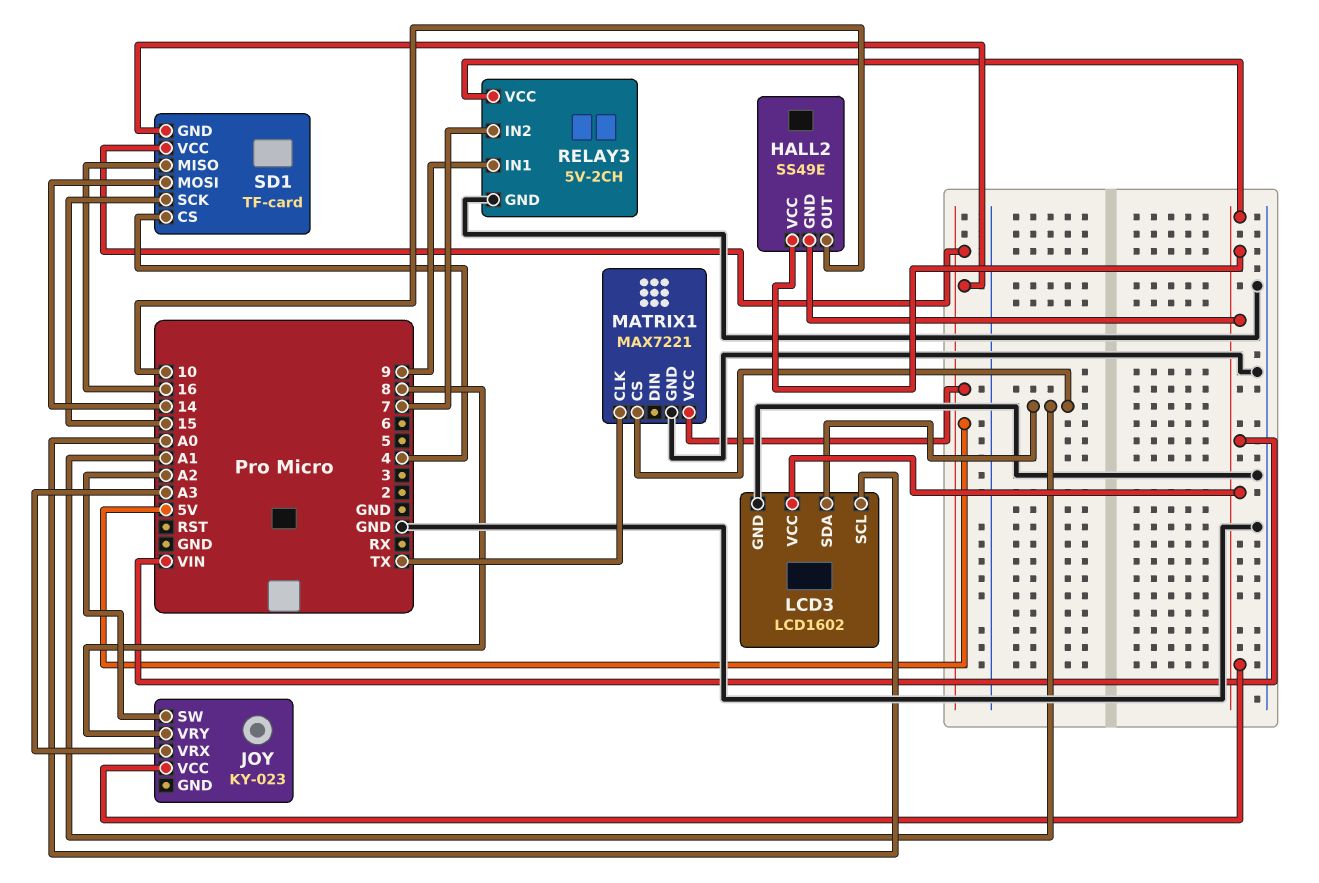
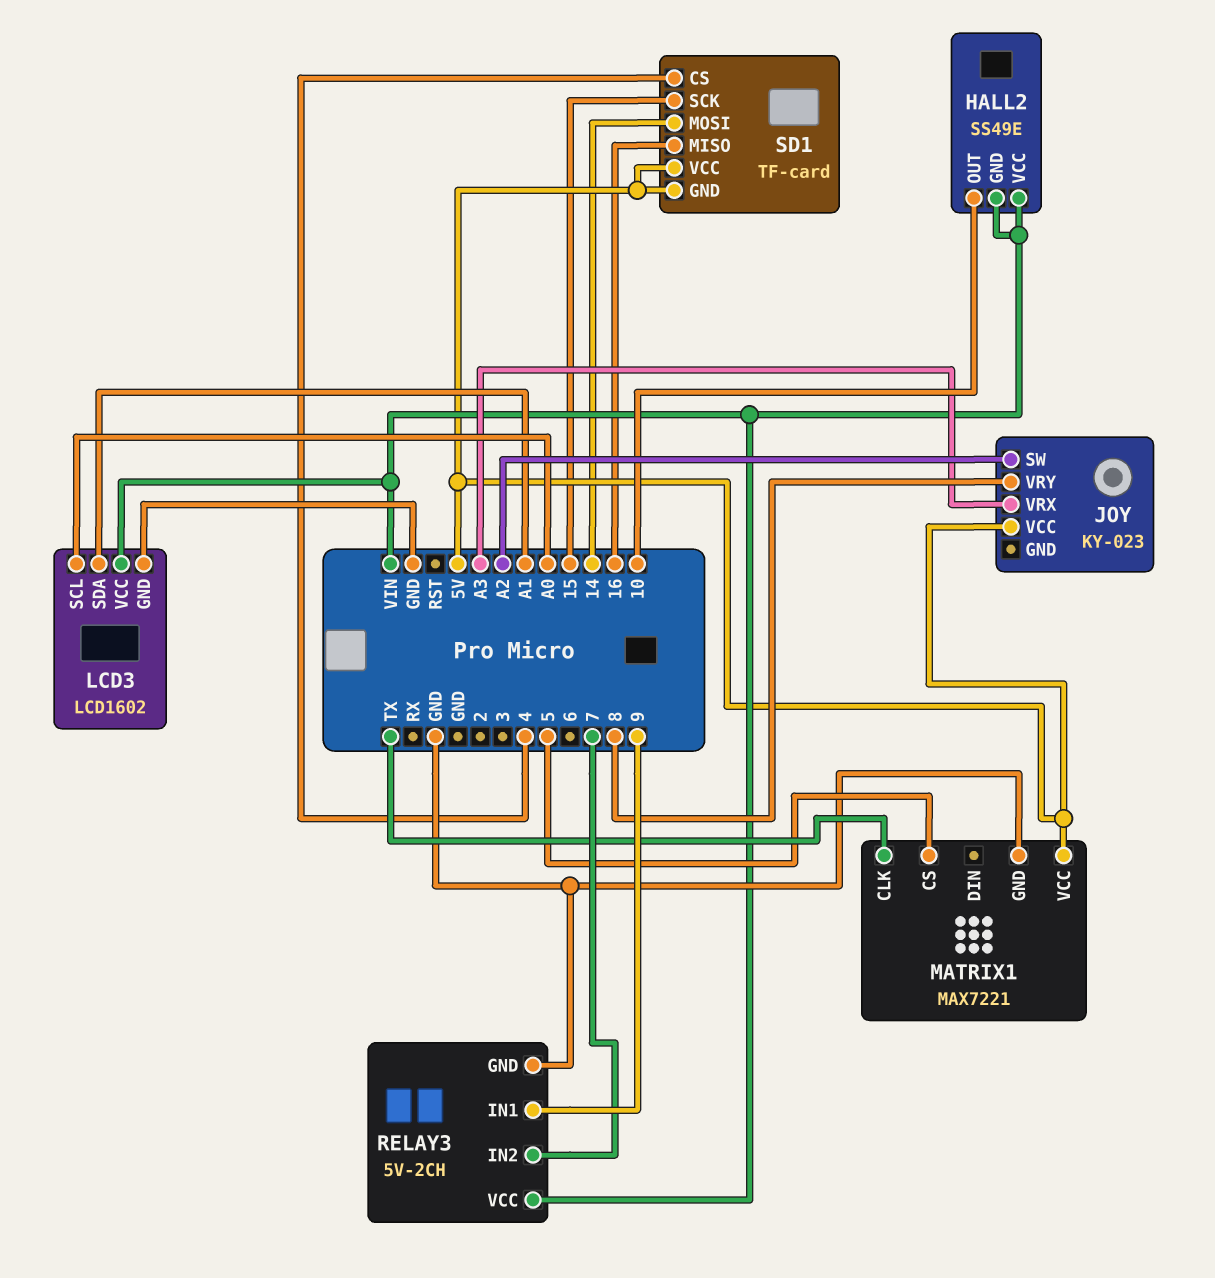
JOY pin VCC: VIN -> 5V
MATRIX1 pin CS: A1 -> 5

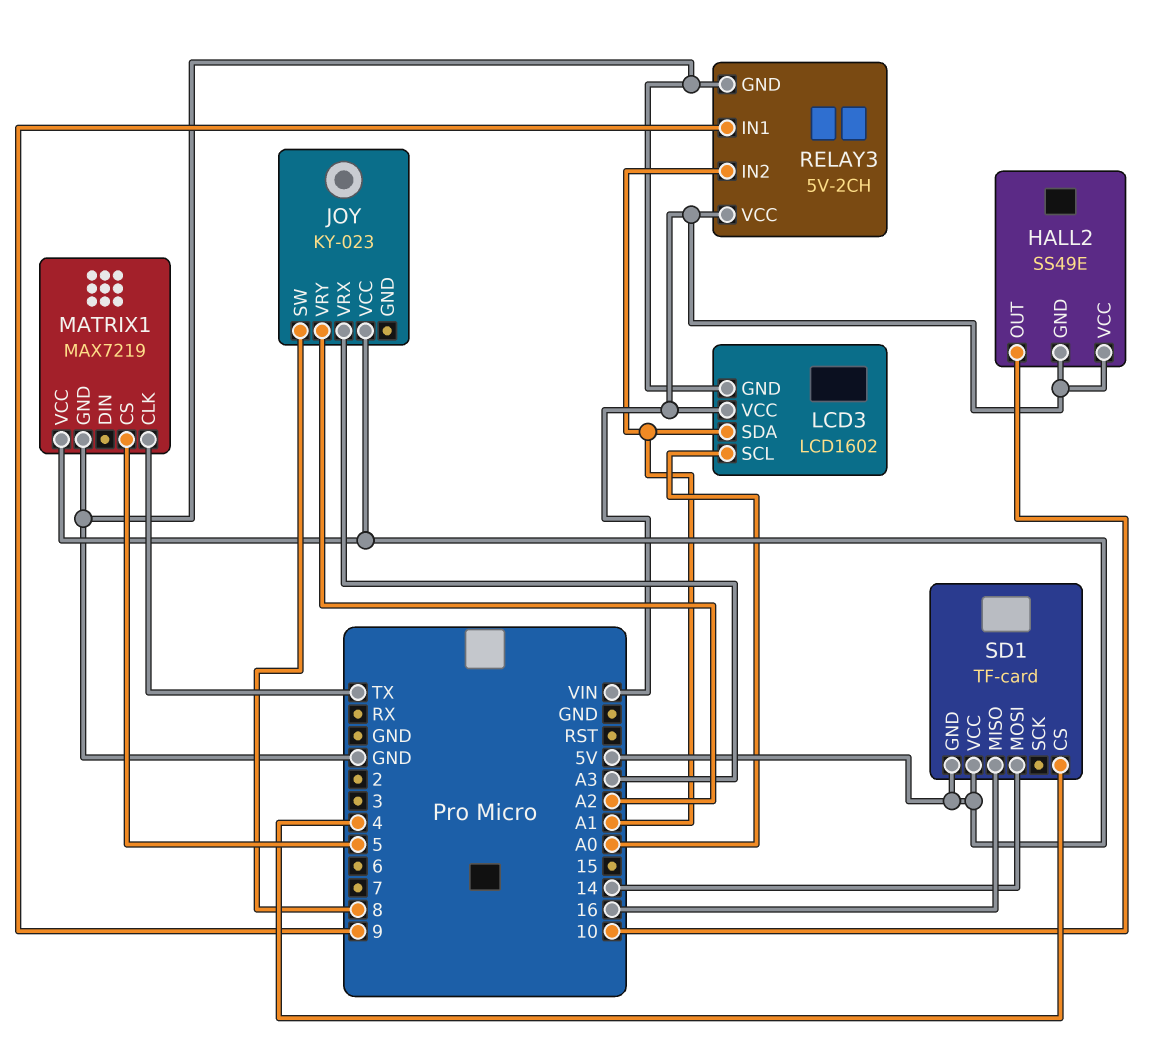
JOY pin SW: A2 -> 8
JOY pin VRY: 8 -> A2
MATRIX1: MAX7221 -> MAX7219
RELAY3 pin IN2: 7 -> A1
SD1 pin SCK: 15 -> none

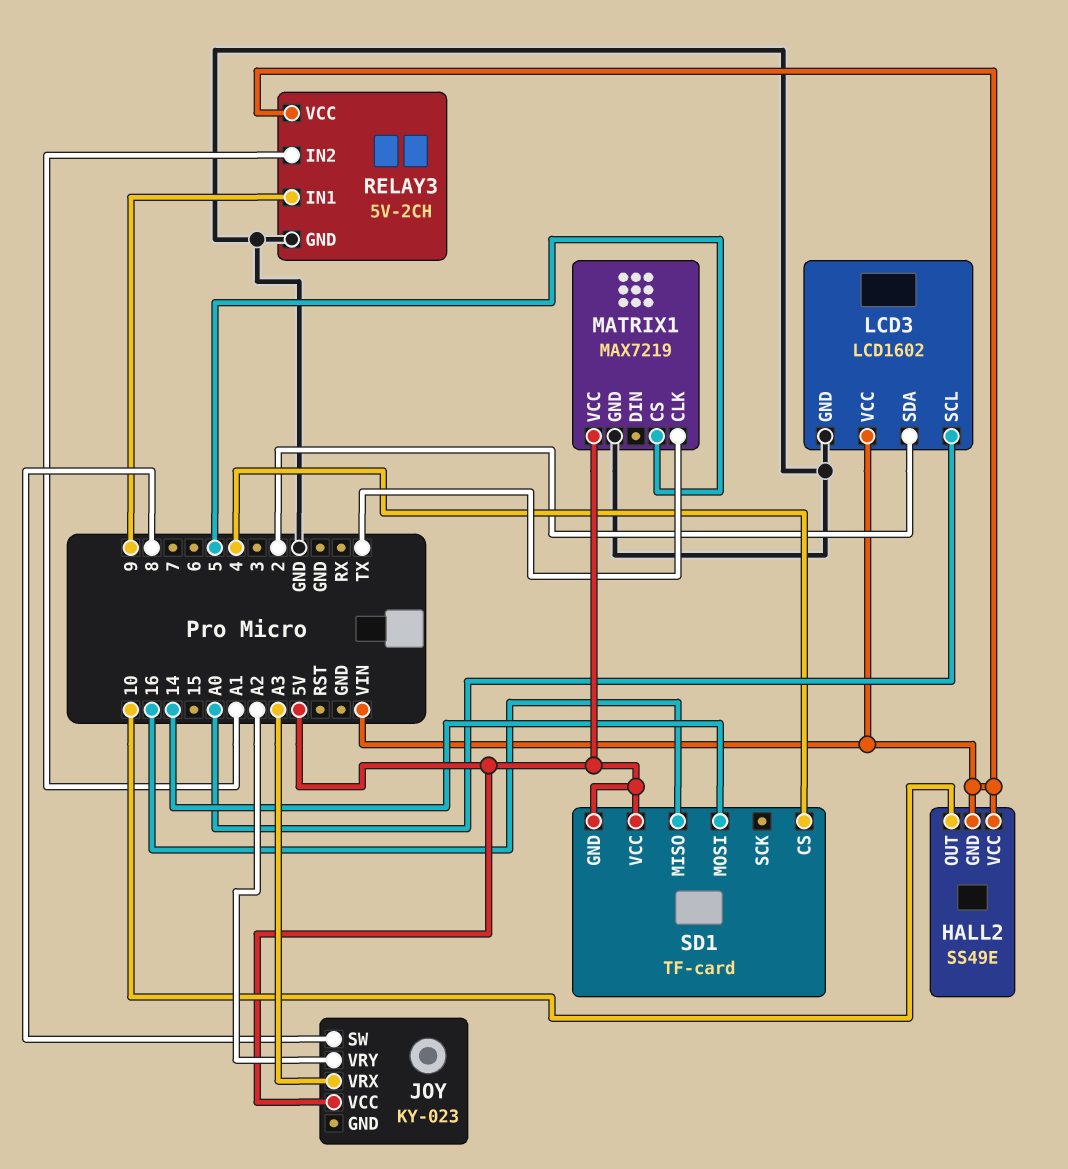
LCD3 pin SDA: A1 -> 2

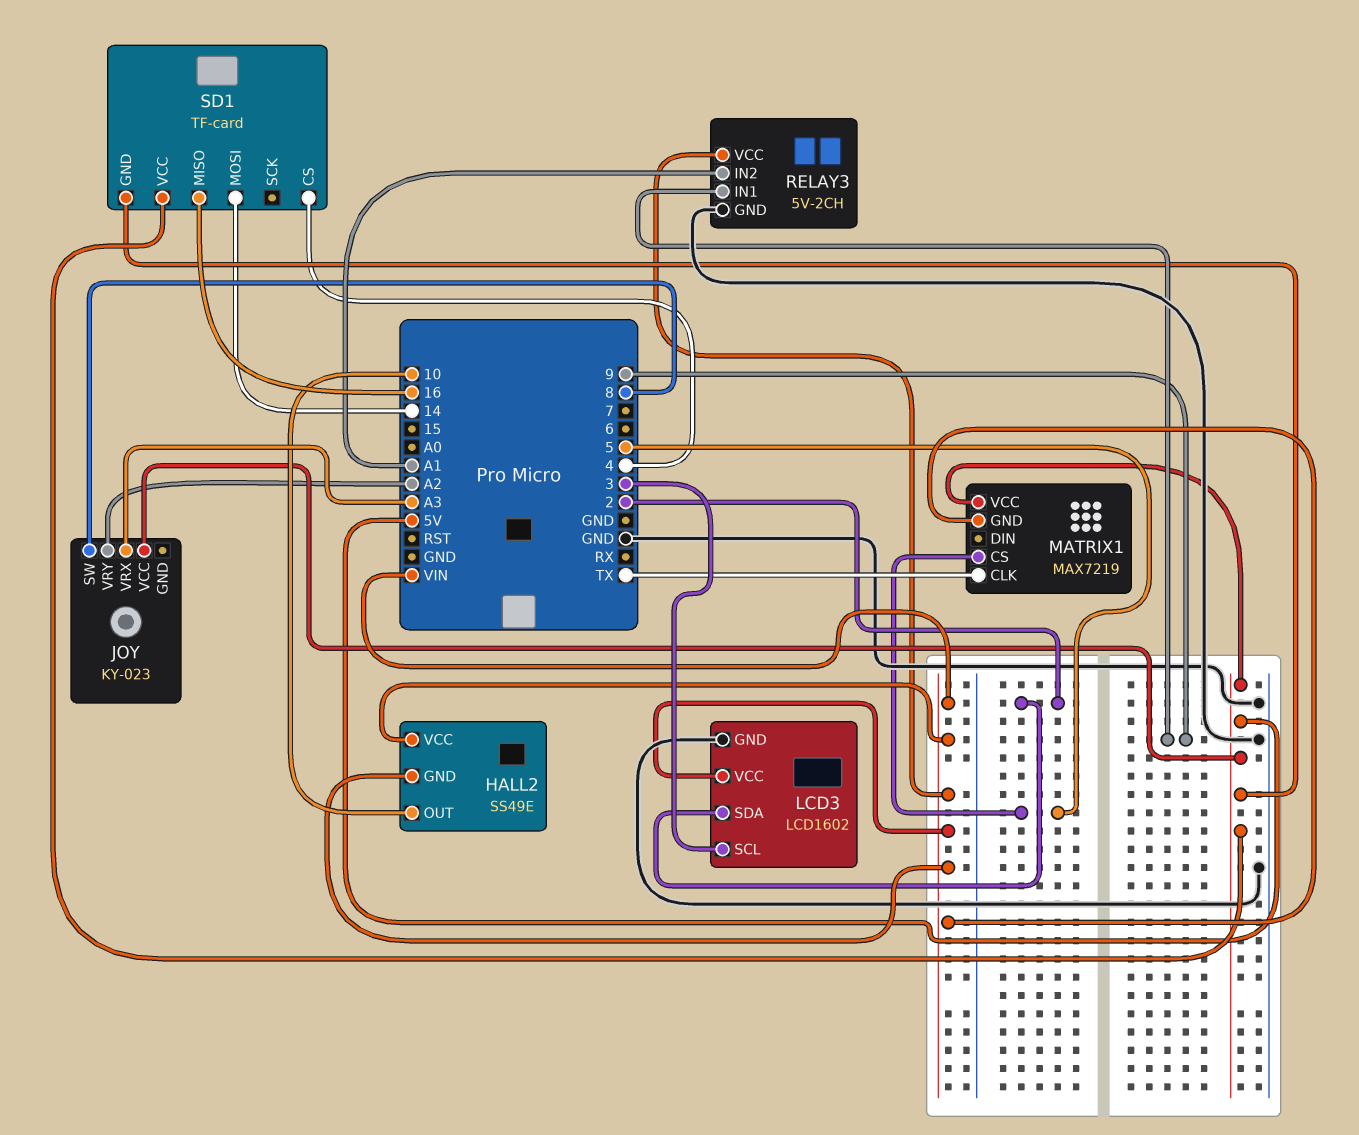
LCD3 pin SCL: A0 -> 3
MATRIX1 pin GND: GND -> VIN

